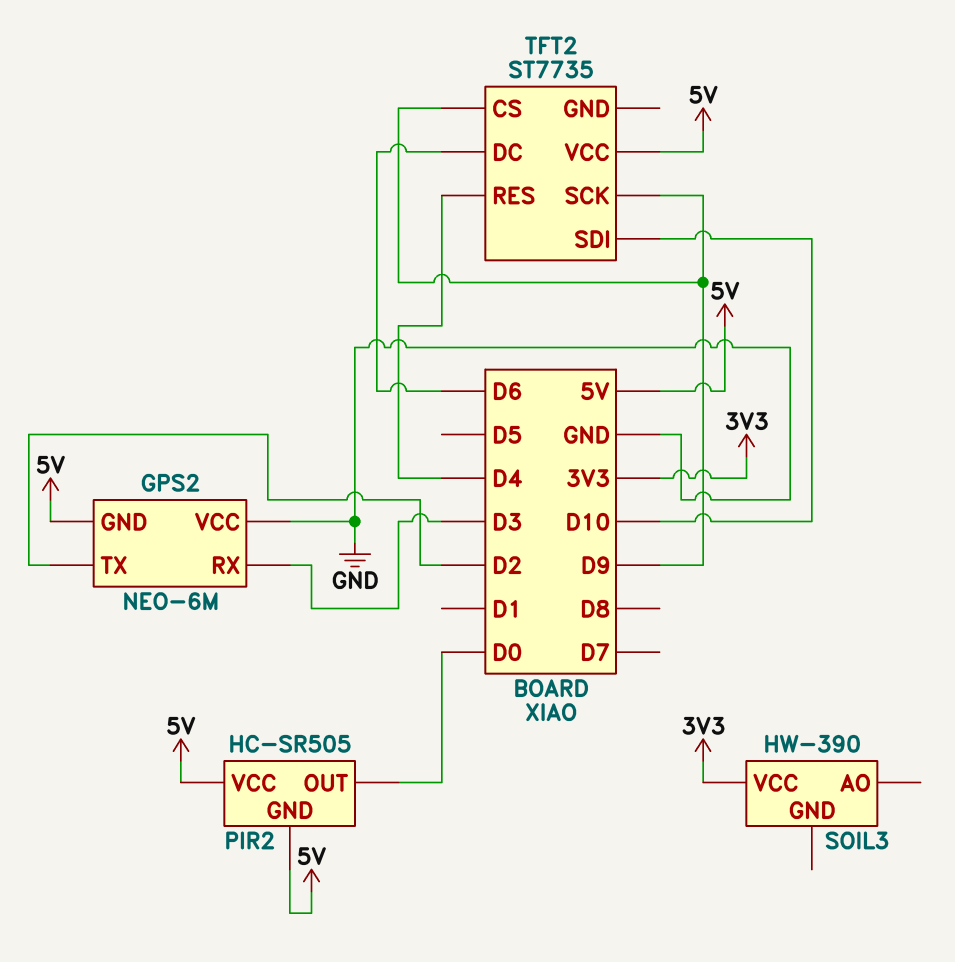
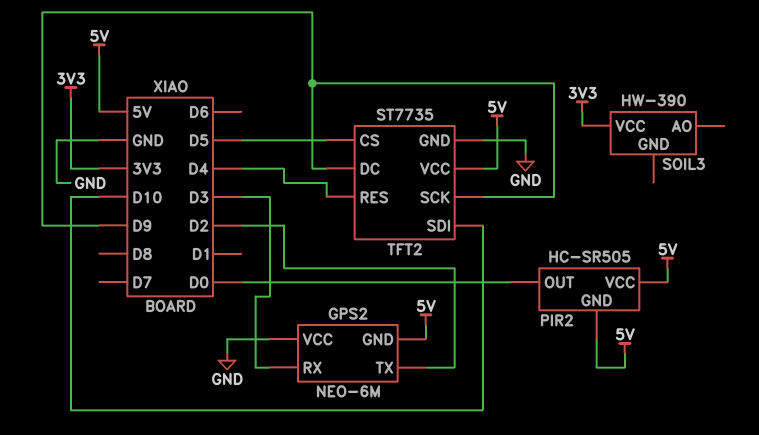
TFT2 pin CS: D9 -> D5
TFT2 pin DC: D6 -> D9
TFT2 pin GND: none -> GND

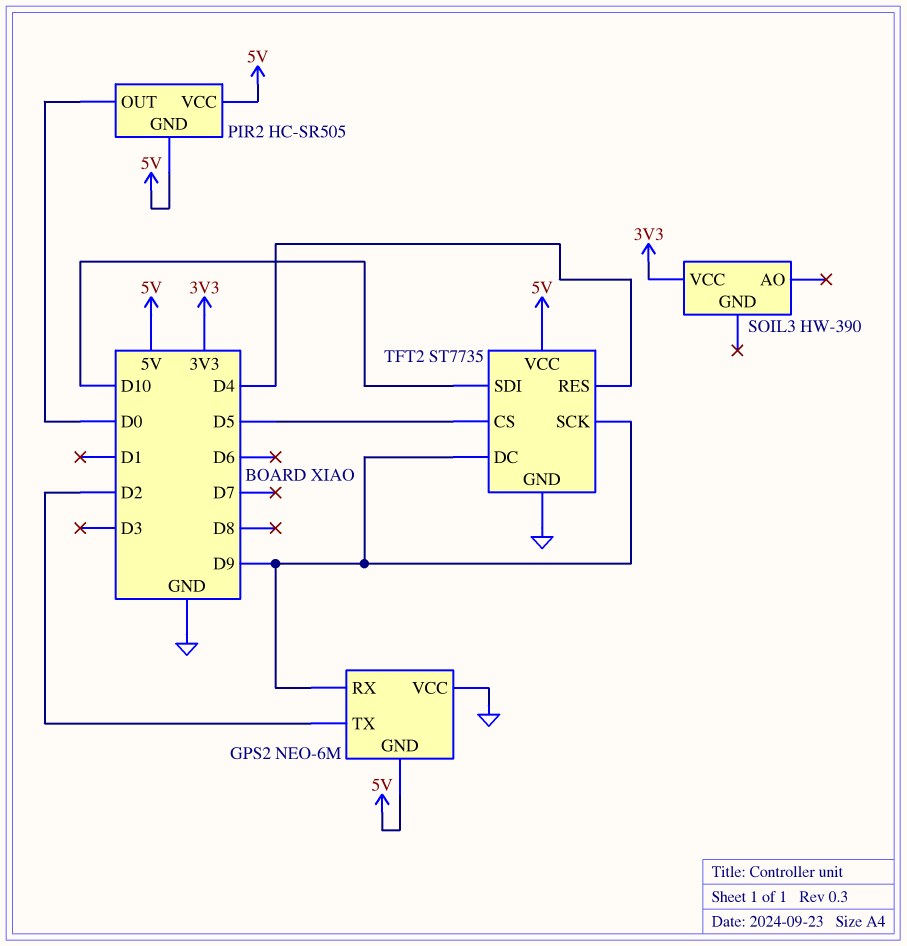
GPS2 pin RX: D3 -> D9

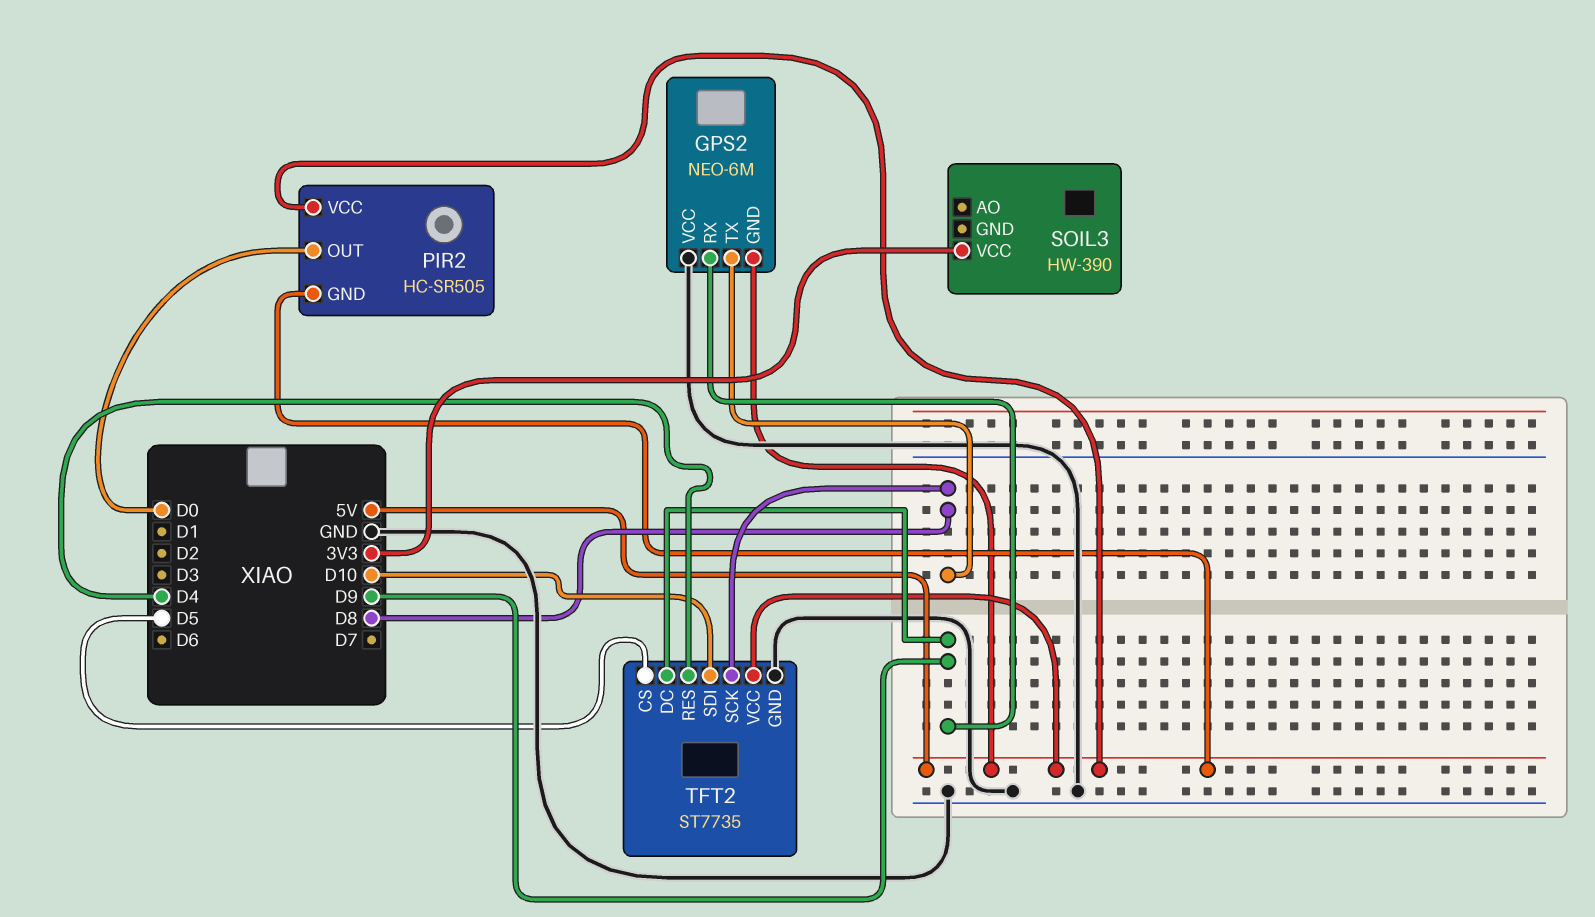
GPS2 pin TX: D2 -> D8
TFT2 pin SCK: D9 -> D8

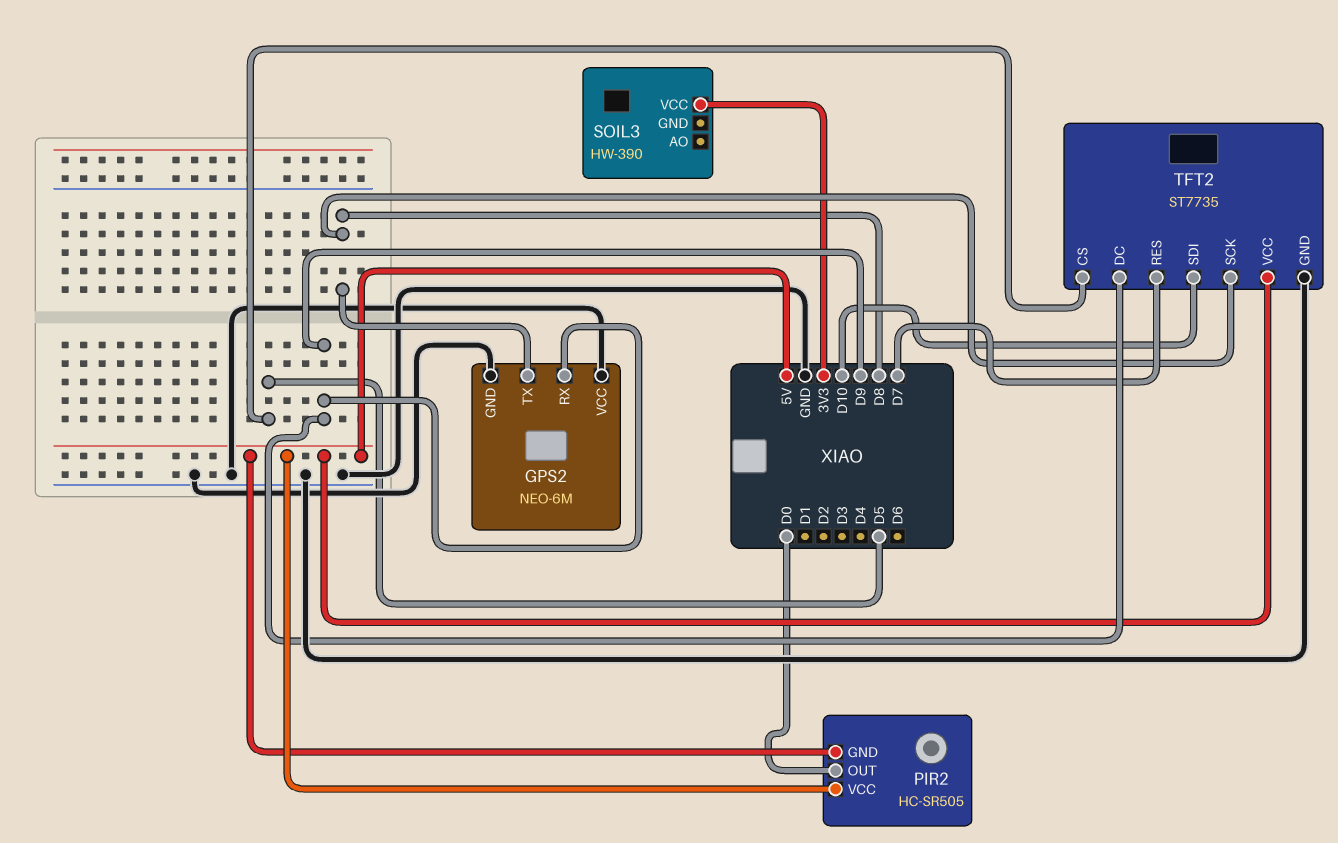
GPS2 pin GND: 5V -> GND
TFT2 pin RES: D4 -> D7

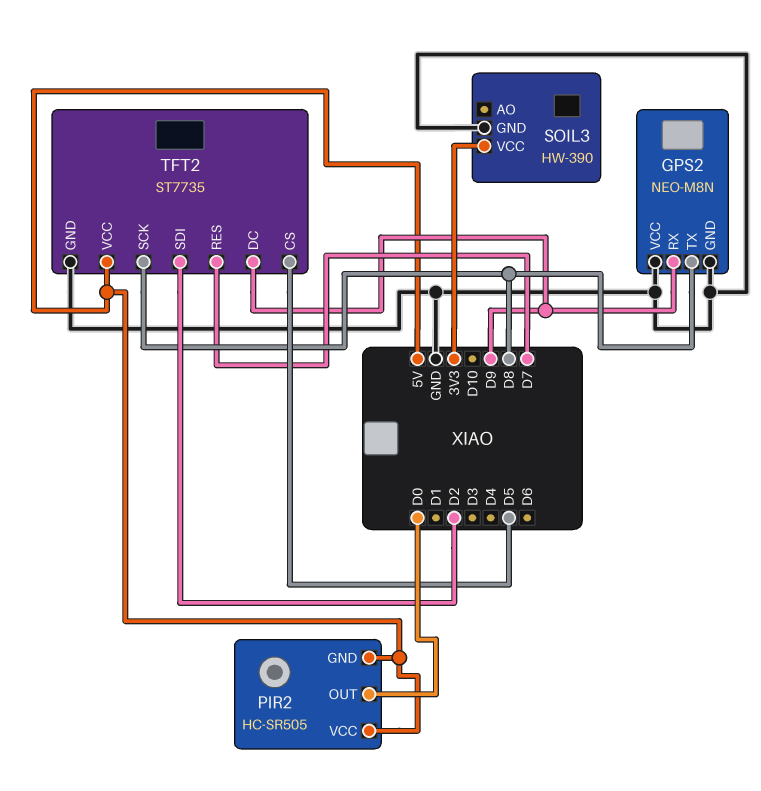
GPS2: NEO-6M -> NEO-M8N
SOIL3 pin GND: none -> GND
TFT2 pin SDI: D10 -> D2

